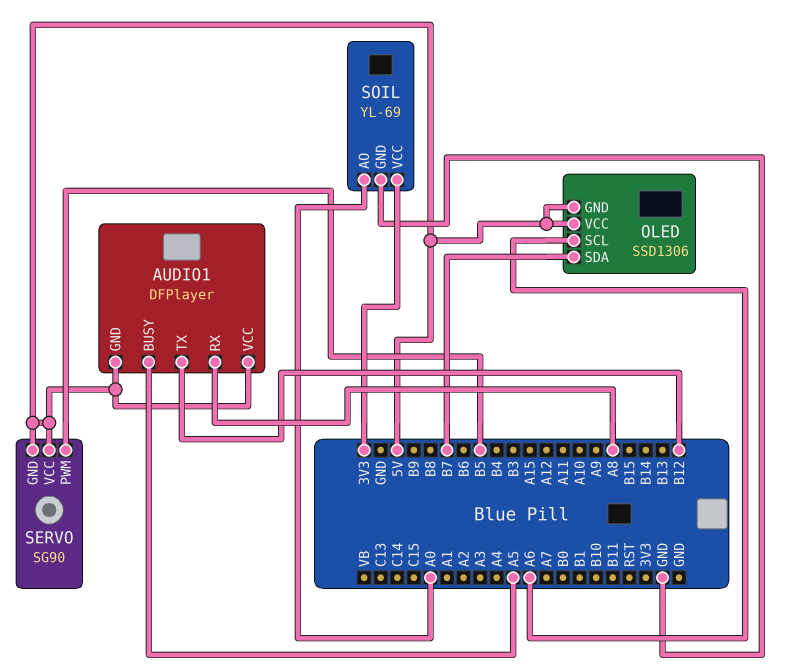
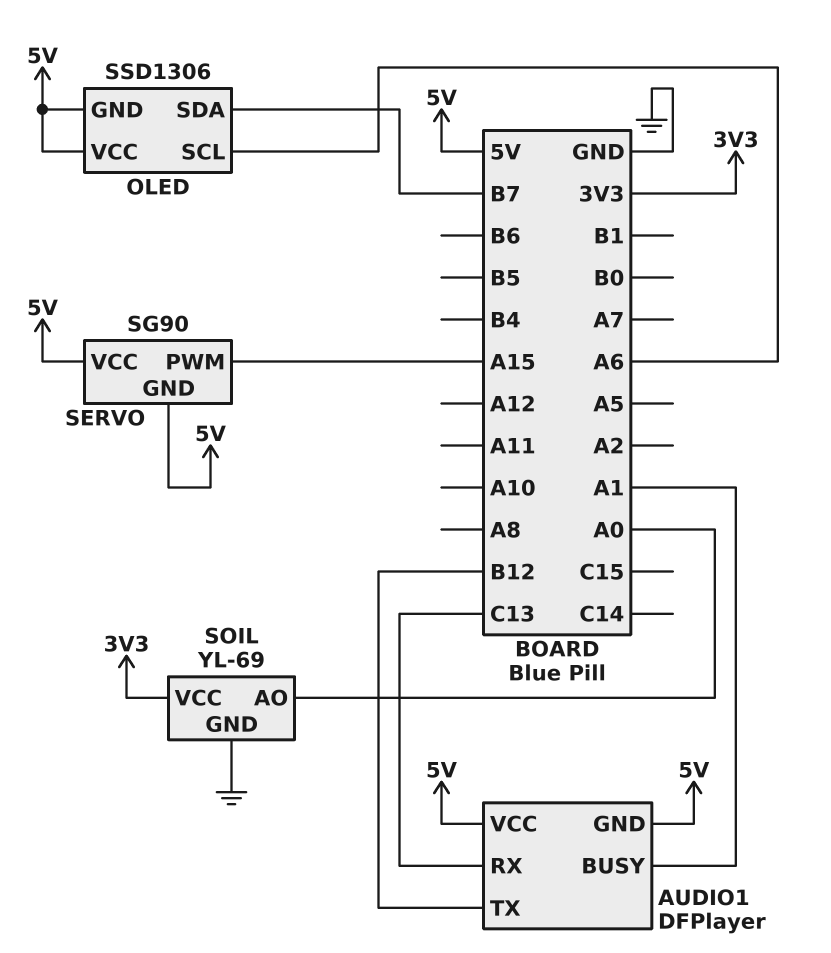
AUDIO1 pin BUSY: A5 -> A1
AUDIO1 pin RX: A8 -> C13
SERVO pin PWM: B5 -> A15

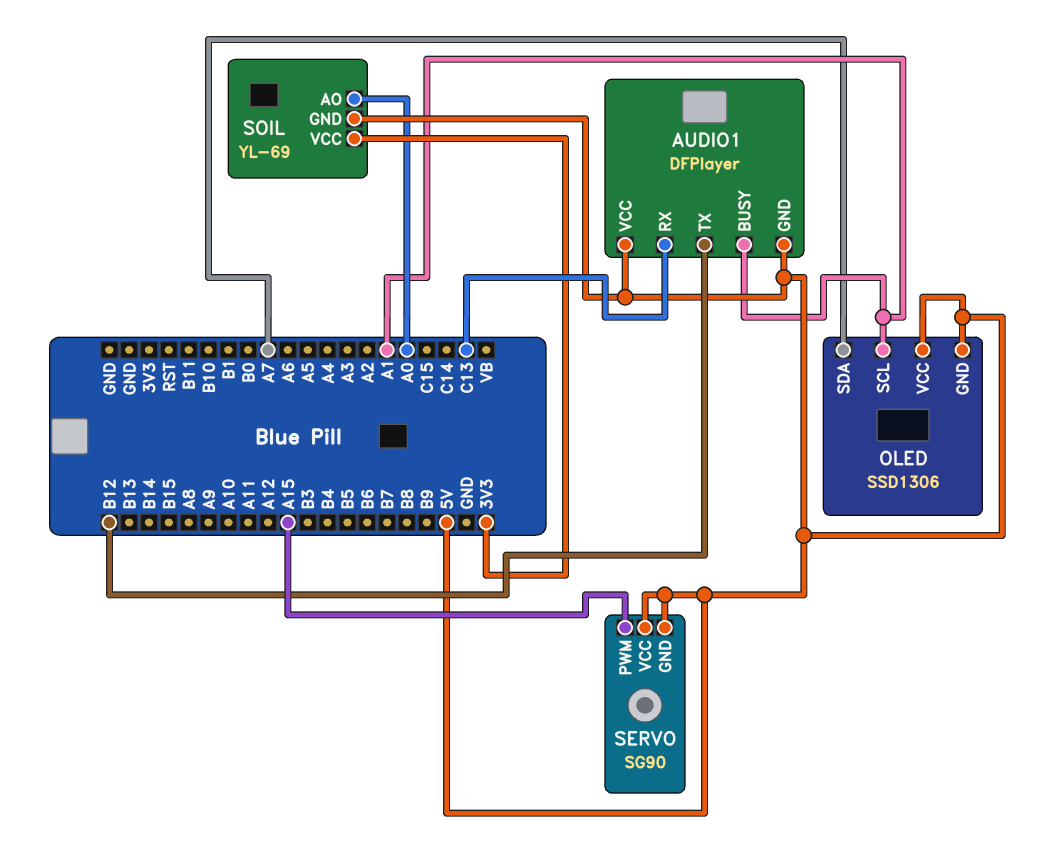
OLED pin SCL: A6 -> A1
OLED pin SDA: B7 -> A7
SOIL pin GND: GND -> 5V

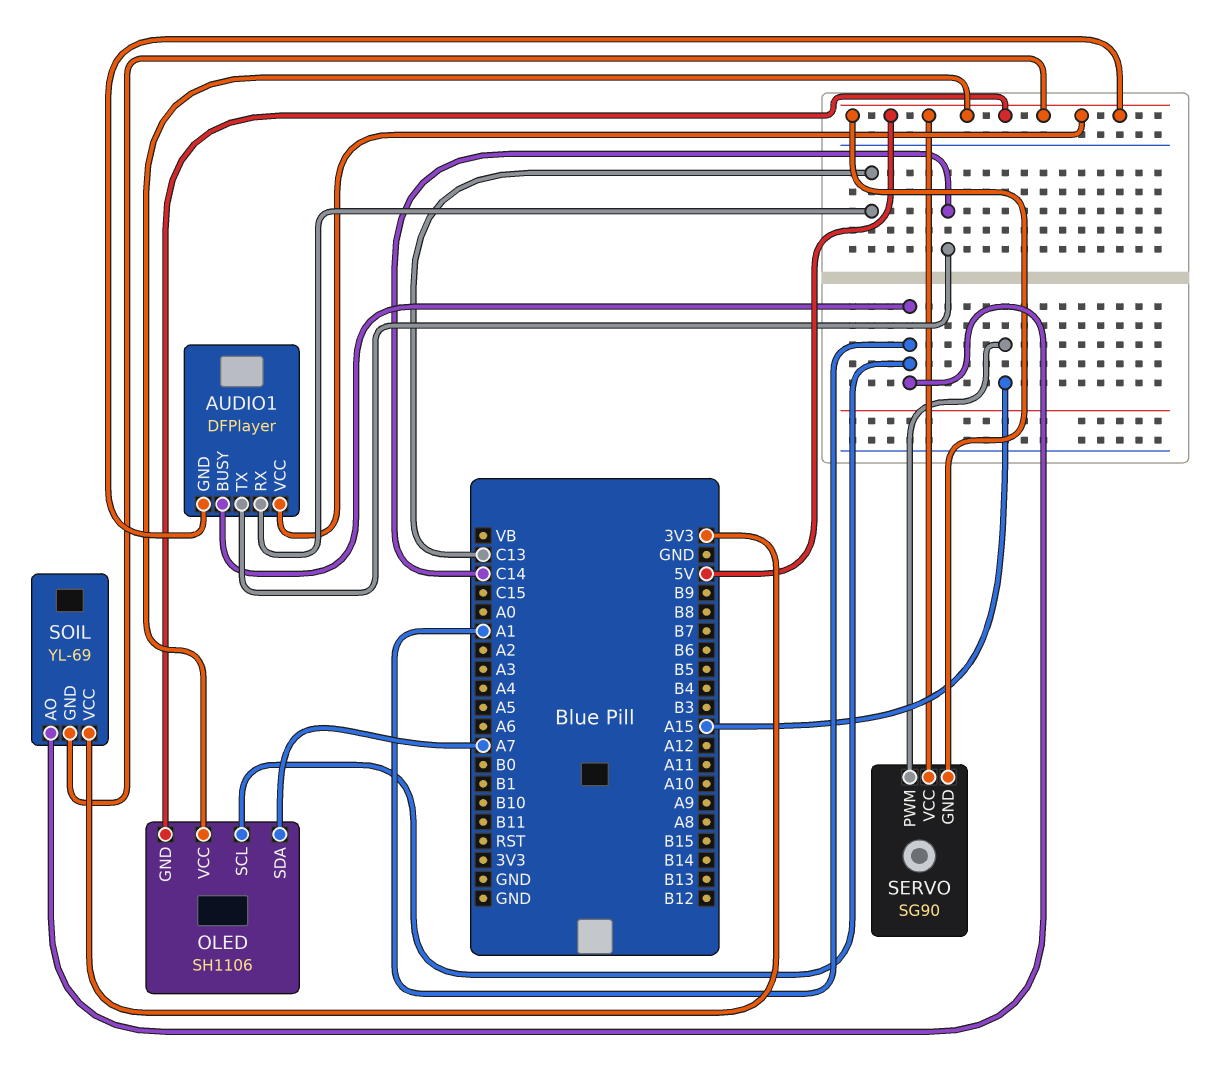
AUDIO1 pin TX: B12 -> C14
OLED: SSD1306 -> SH1106
SOIL pin AO: A0 -> A1

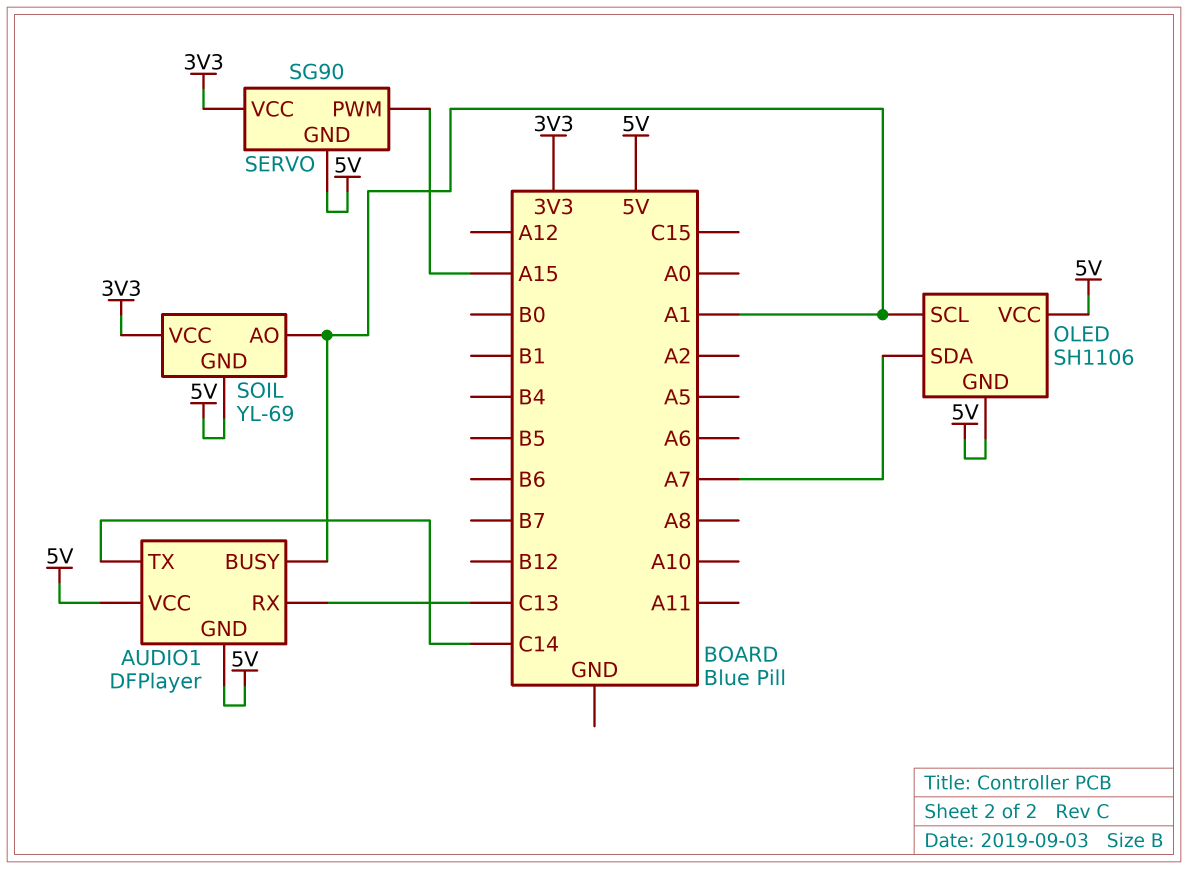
SERVO pin VCC: 5V -> 3V3

